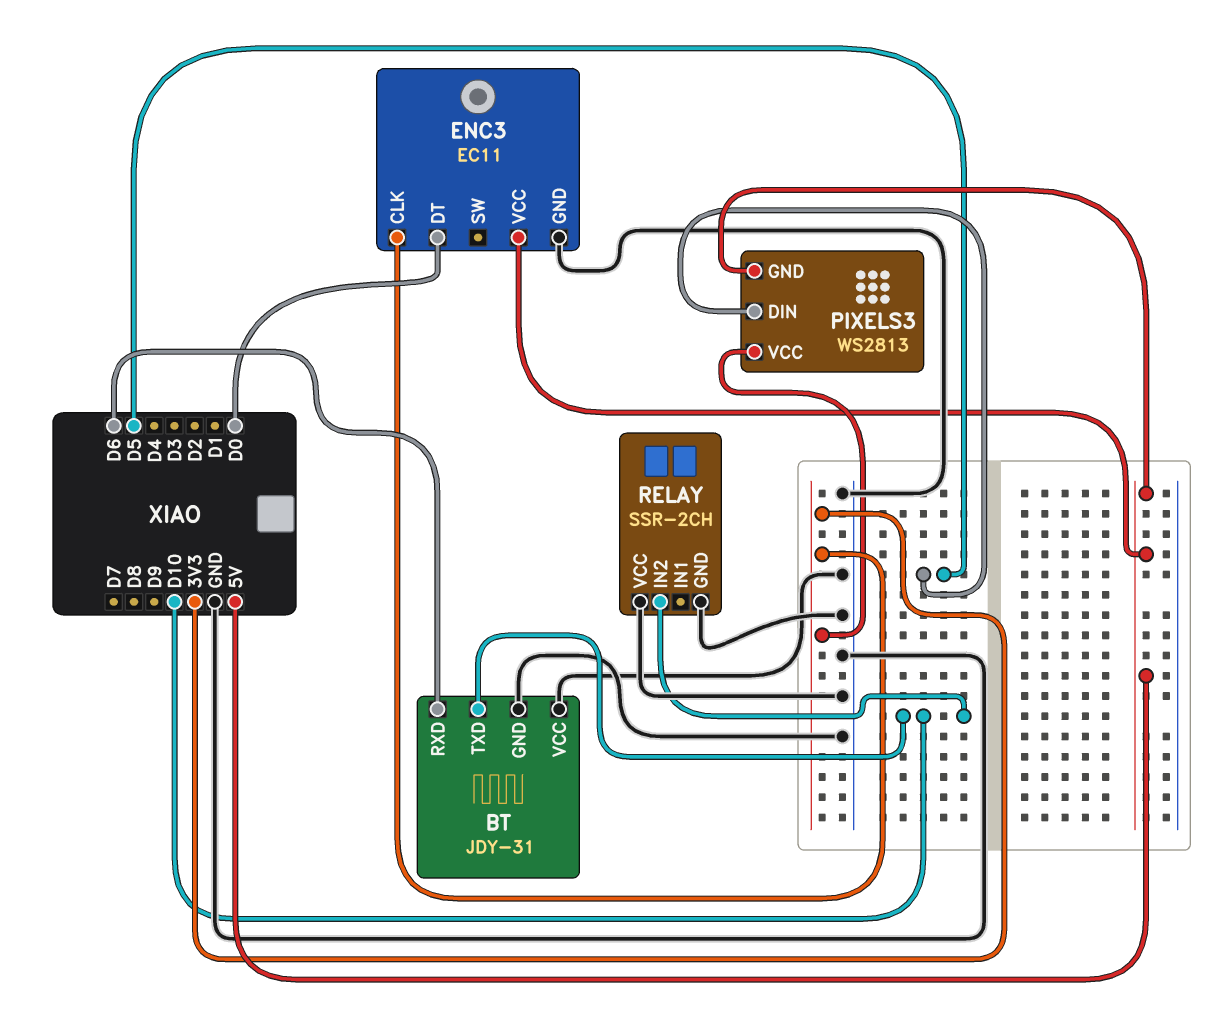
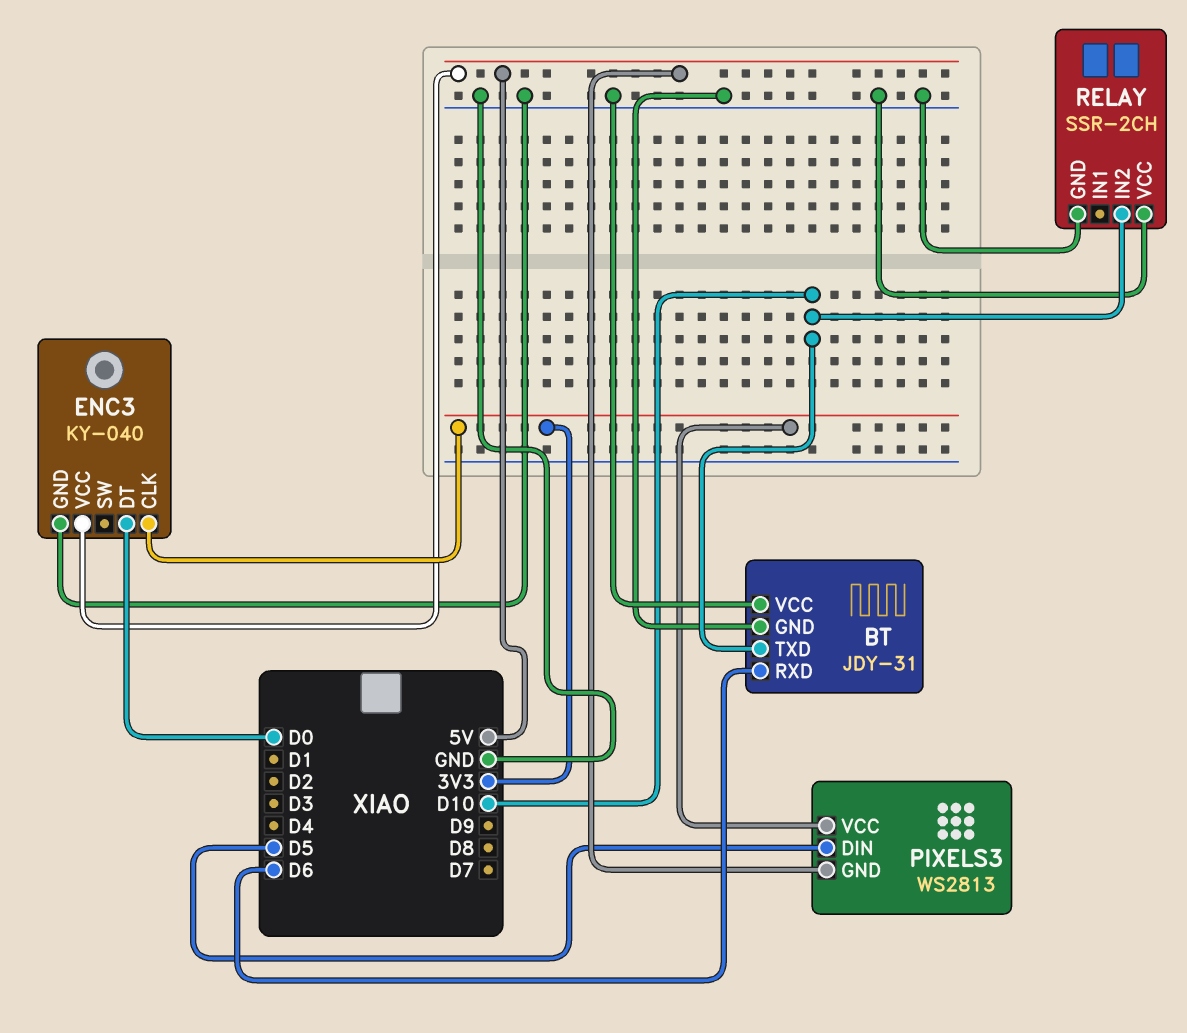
ENC3: EC11 -> KY-040

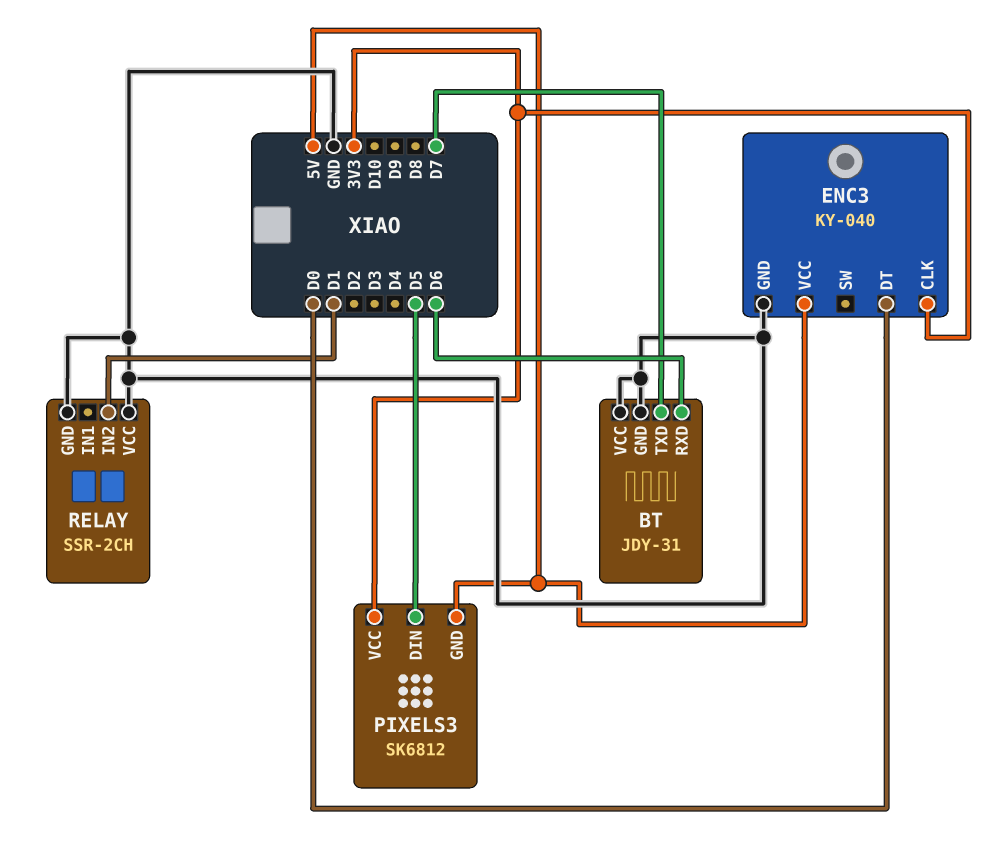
BT pin TXD: D10 -> D7
PIXELS3: WS2813 -> SK6812
RELAY pin IN2: D10 -> D1

